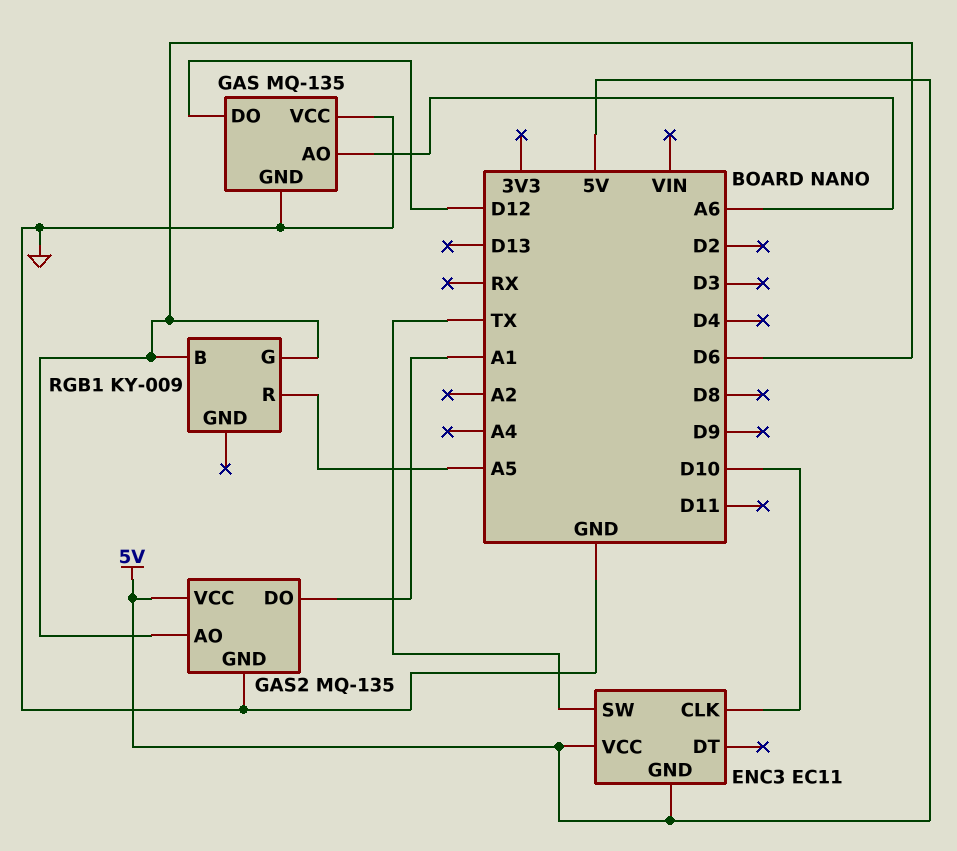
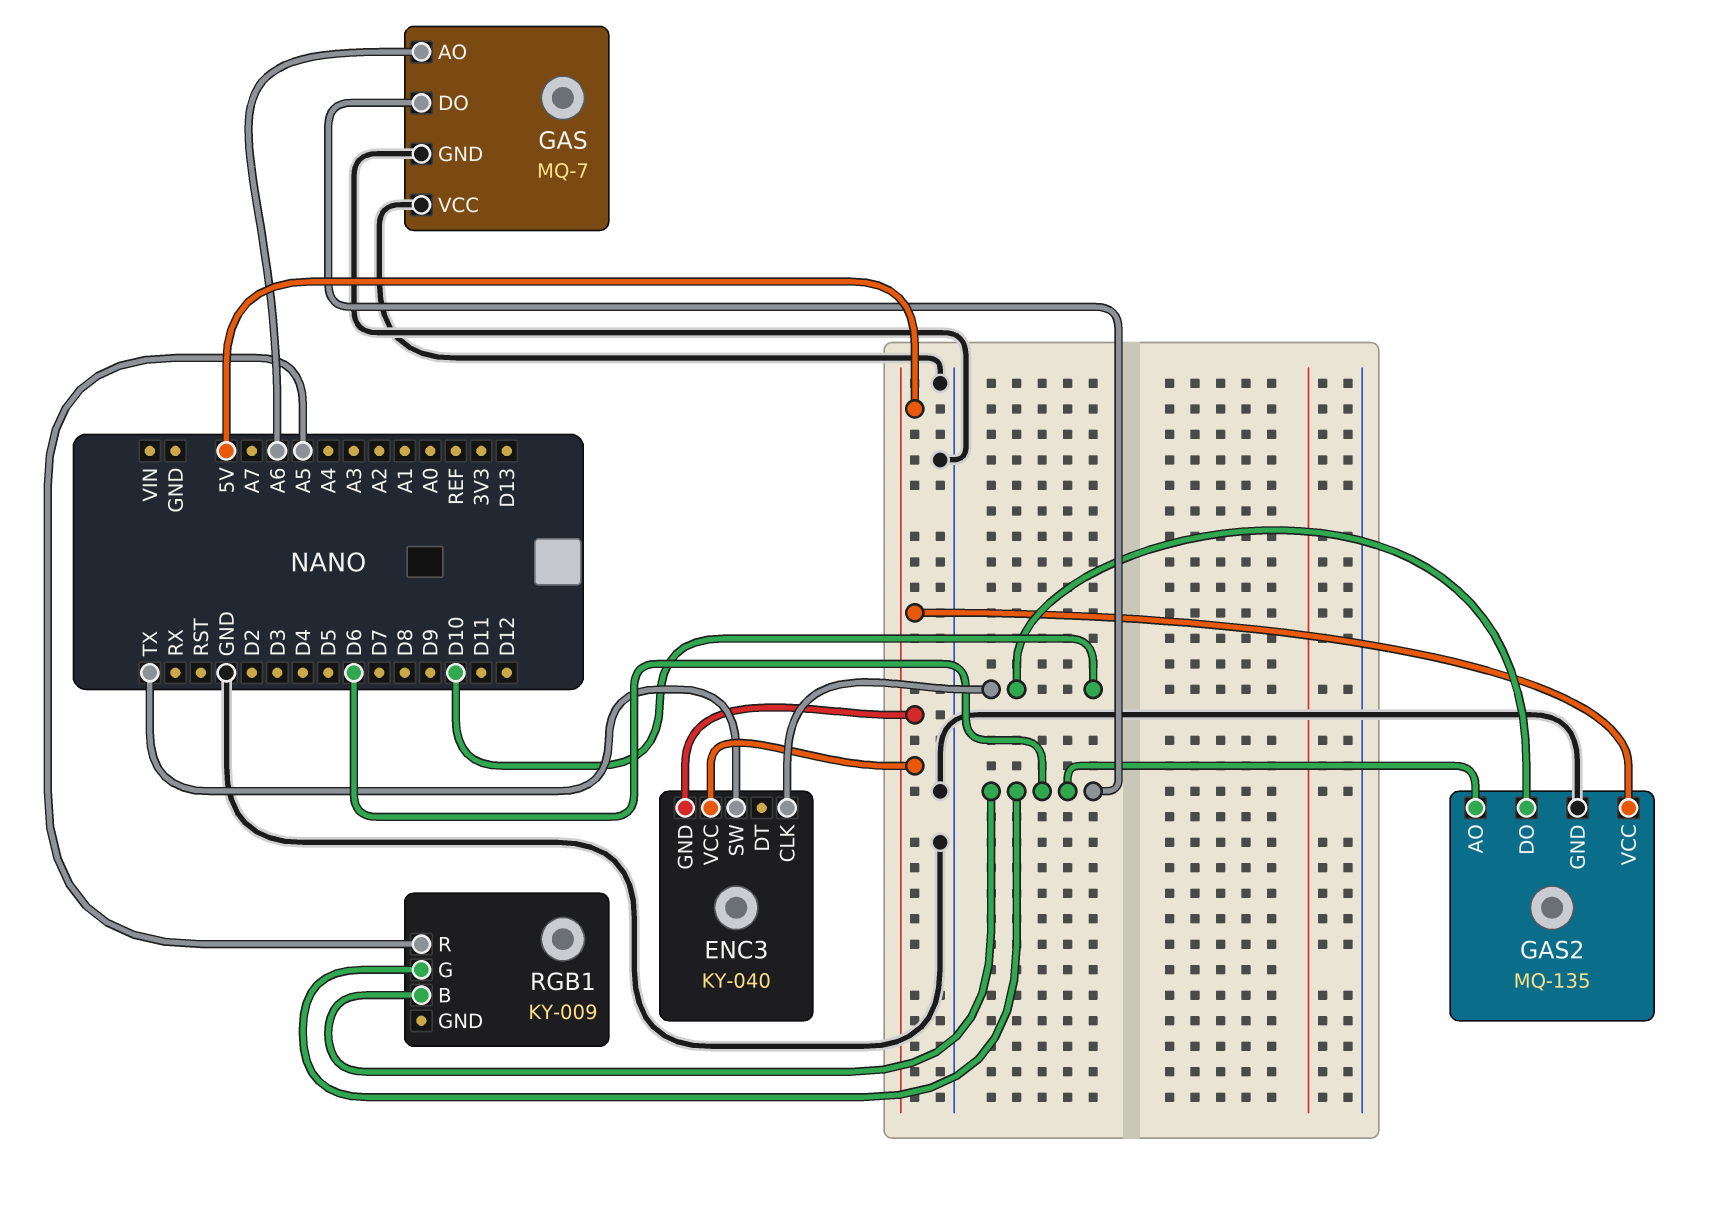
ENC3: EC11 -> KY-040
GAS: MQ-135 -> MQ-7
GAS pin DO: D12 -> D6
GAS2 pin DO: A1 -> D10

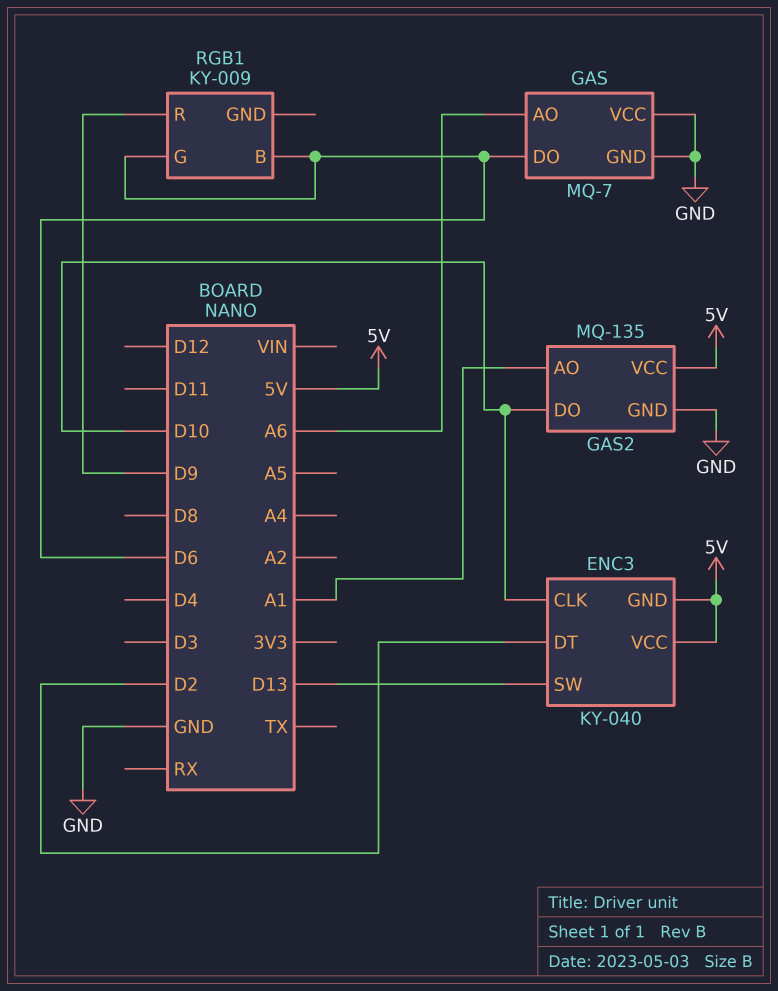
ENC3 pin DT: none -> D2
ENC3 pin SW: TX -> D13
GAS2 pin AO: D6 -> A1
RGB1 pin R: A5 -> D9

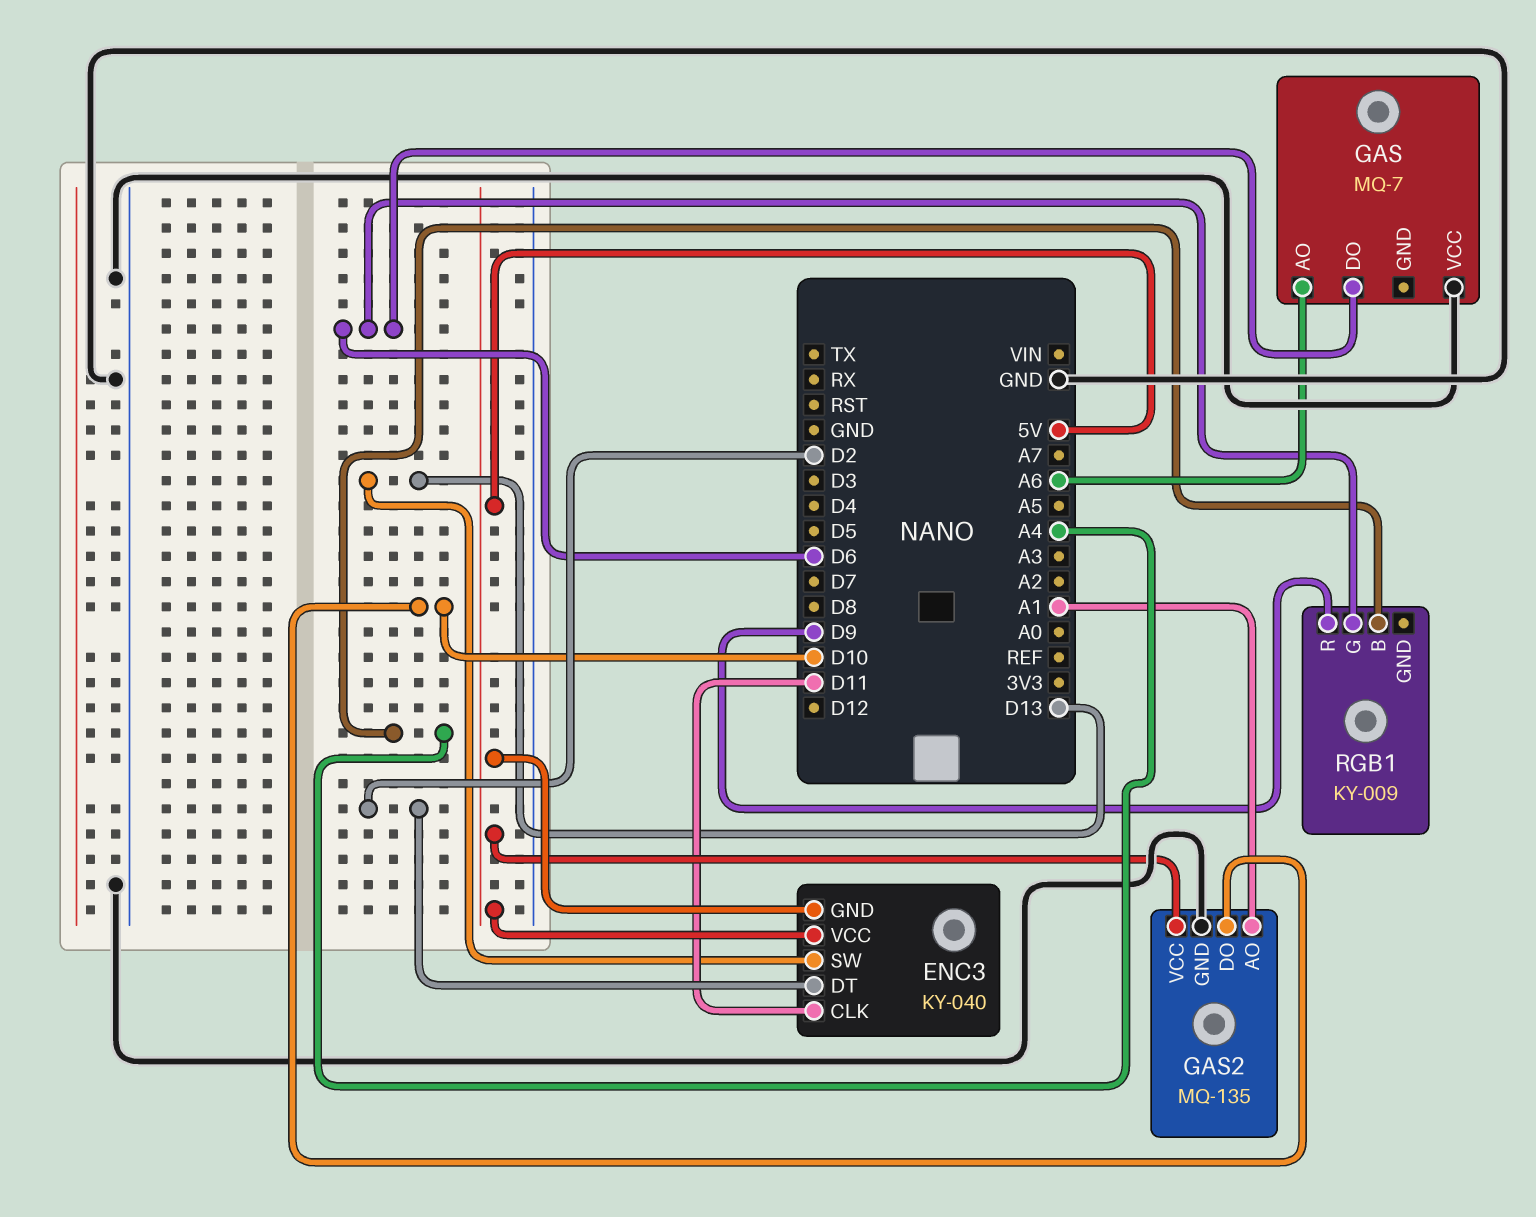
ENC3 pin CLK: D10 -> D11
GAS pin GND: GND -> none
RGB1 pin B: D6 -> A4

